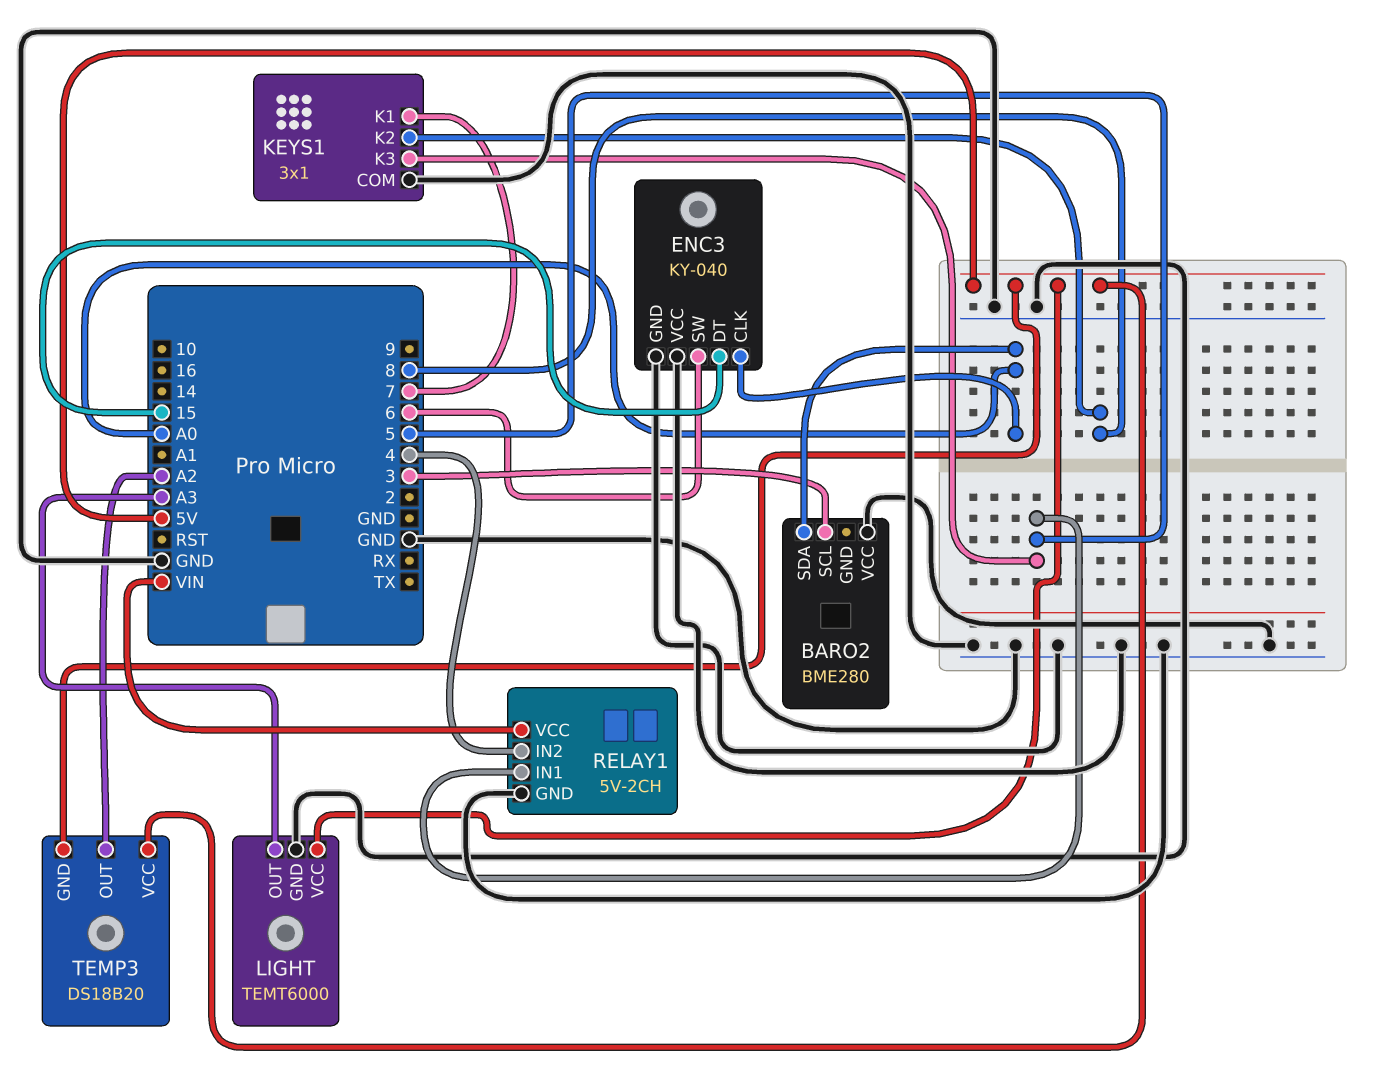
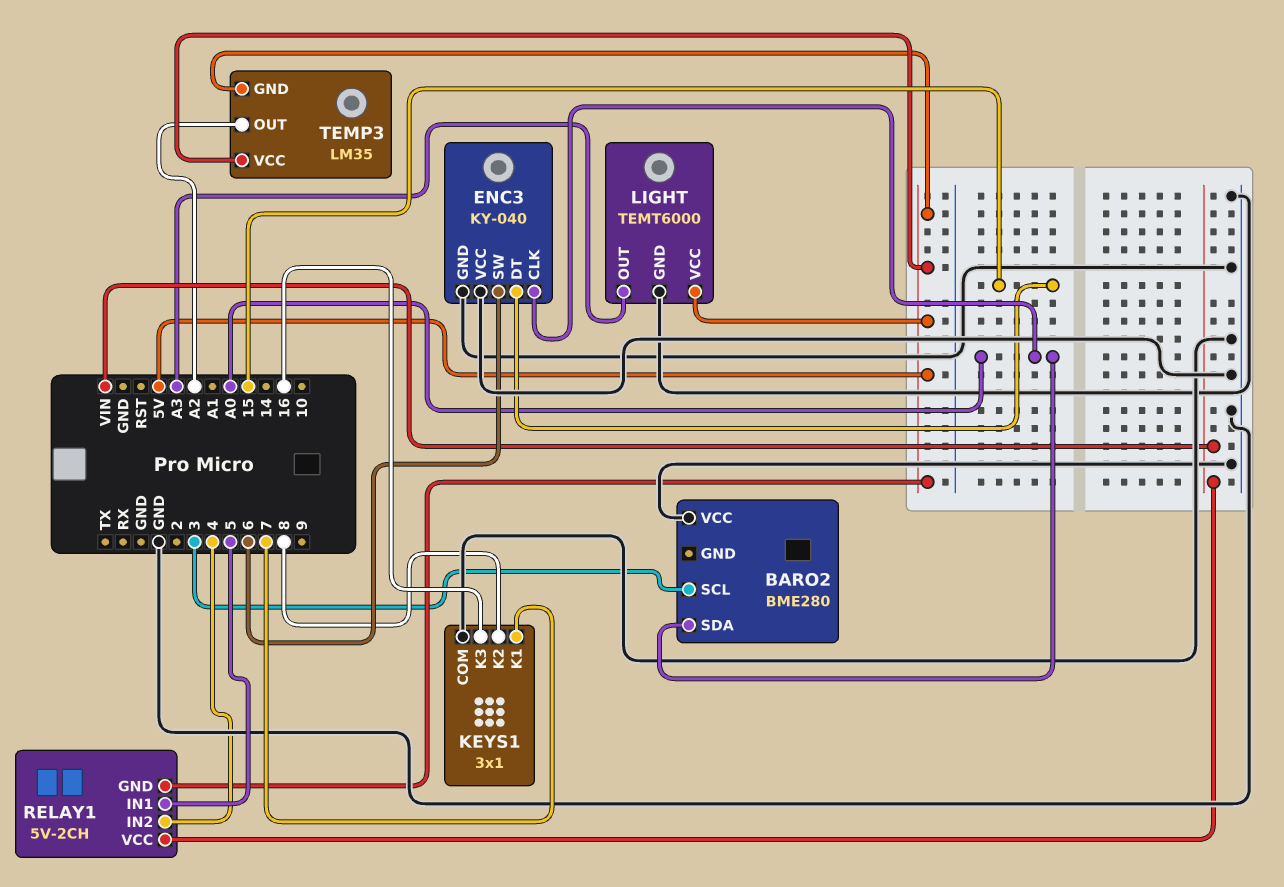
KEYS1 pin K3: 5 -> 16
RELAY1 pin GND: GND -> 5V
TEMP3: DS18B20 -> LM35

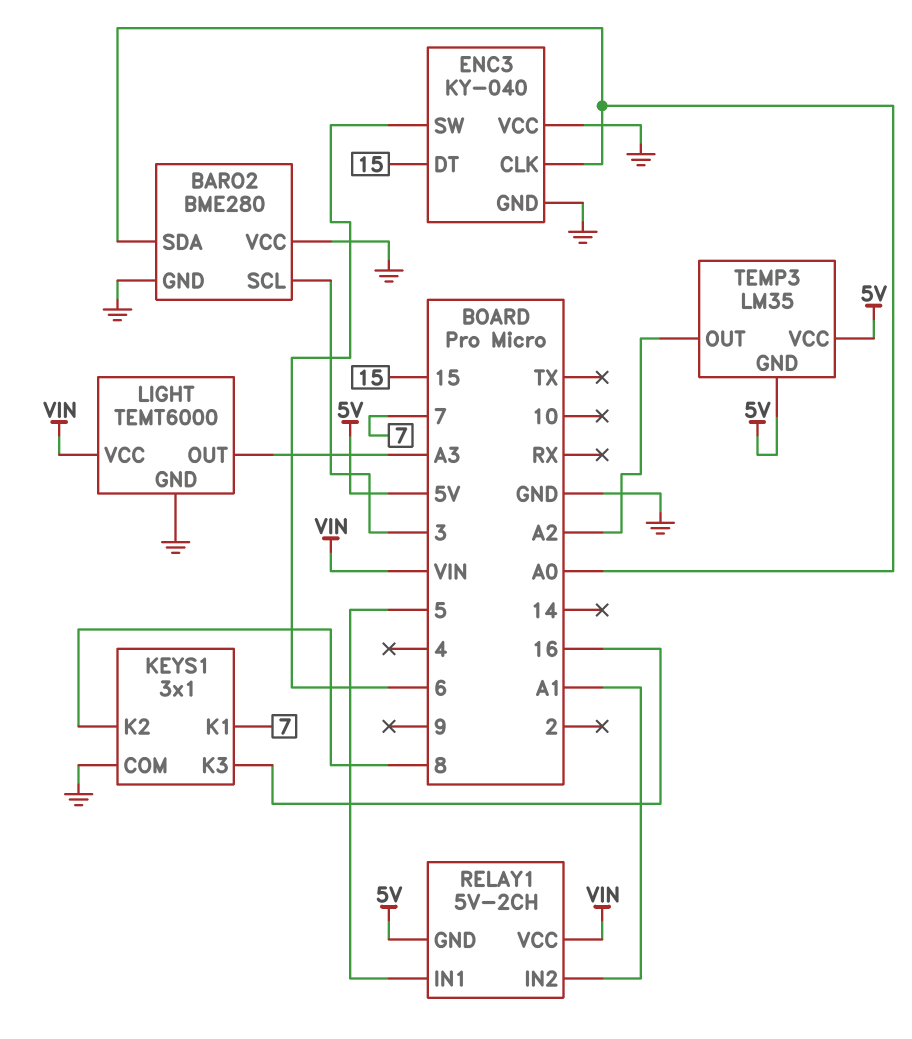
BARO2 pin GND: none -> GND
LIGHT pin VCC: 5V -> VIN
RELAY1 pin IN2: 4 -> A1

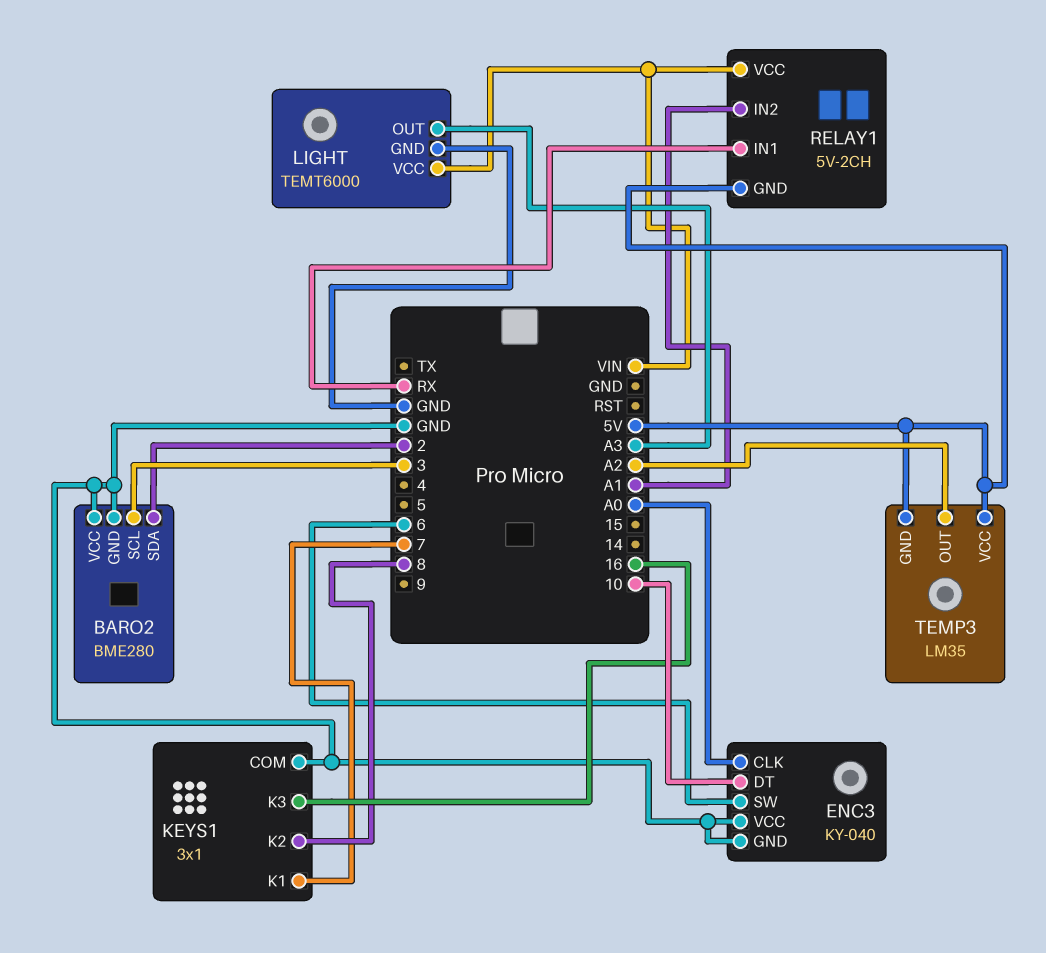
BARO2 pin SDA: A0 -> 2
ENC3 pin DT: 15 -> 10
RELAY1 pin IN1: 5 -> RX

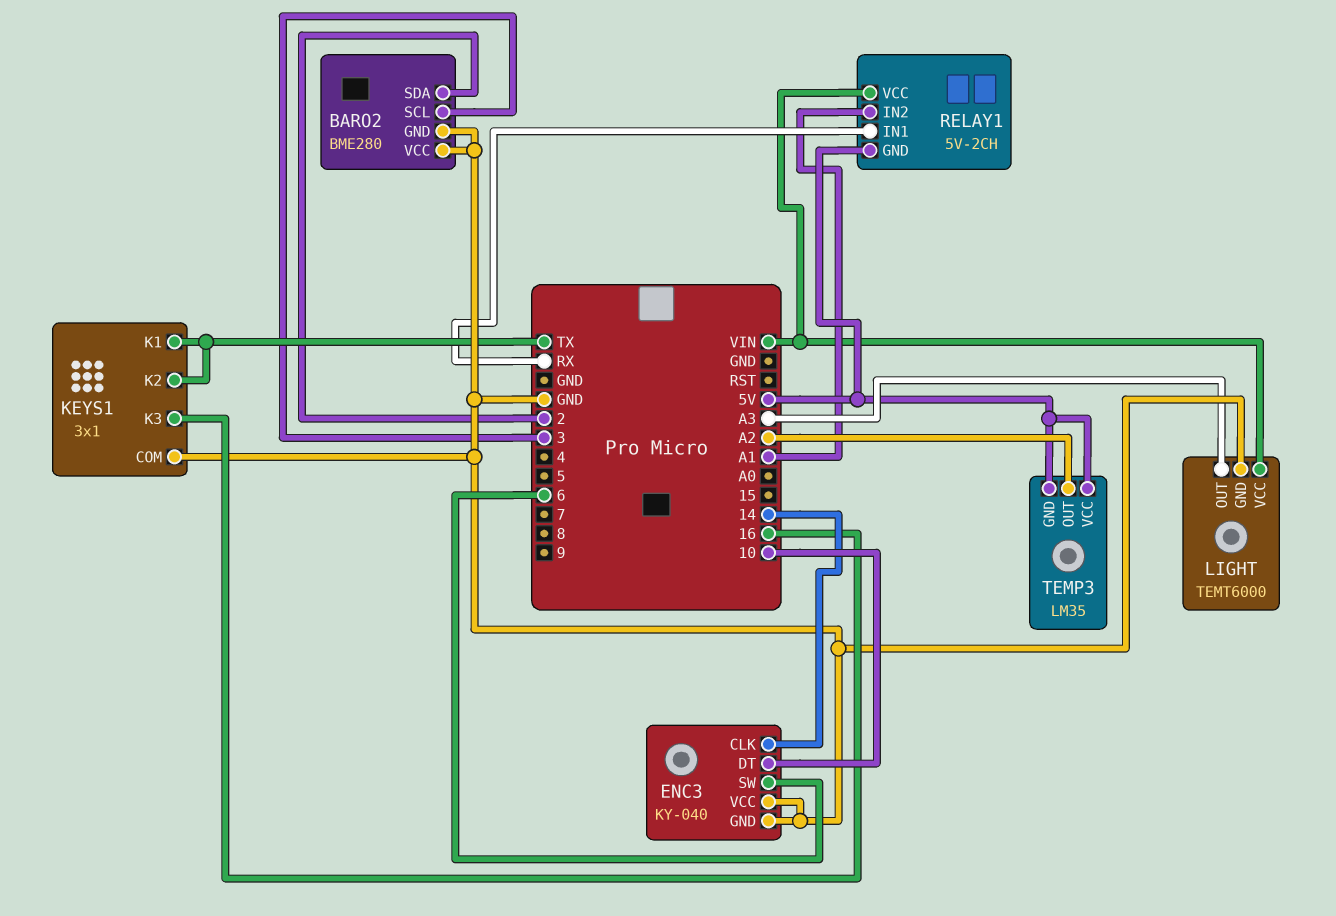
ENC3 pin CLK: A0 -> 14
KEYS1 pin K1: 7 -> TX
KEYS1 pin K2: 8 -> TX

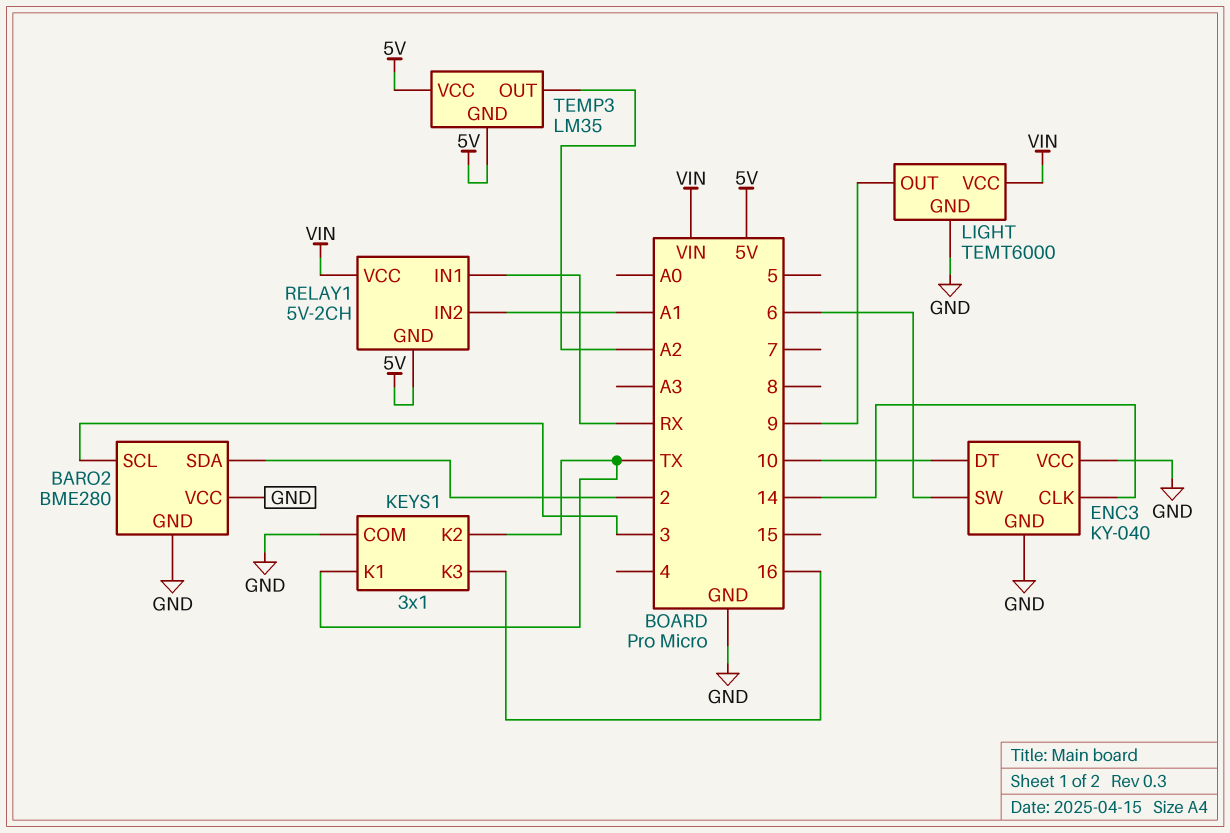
LIGHT pin OUT: A3 -> 9

